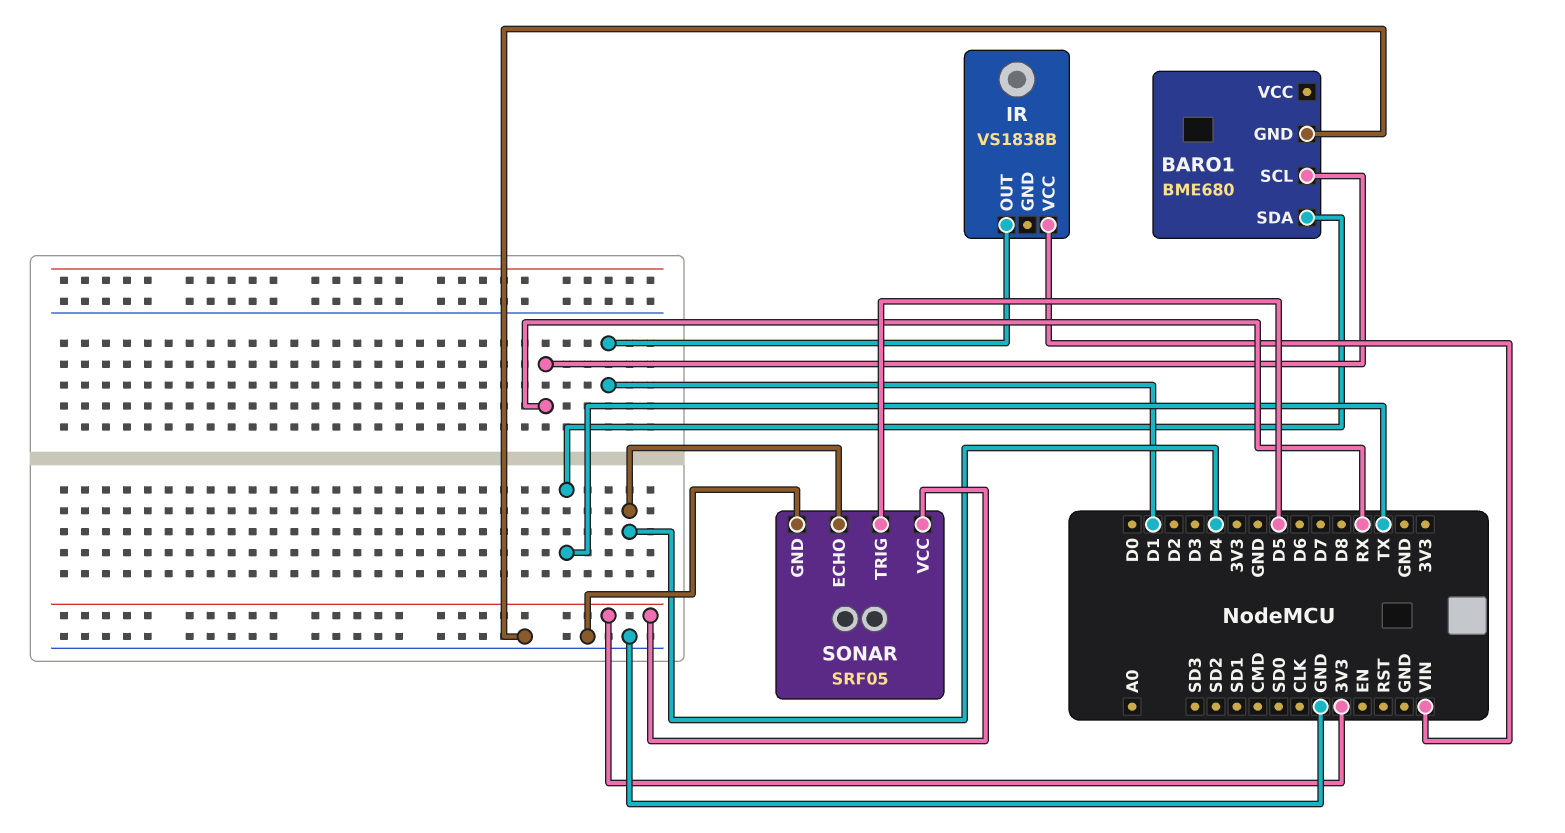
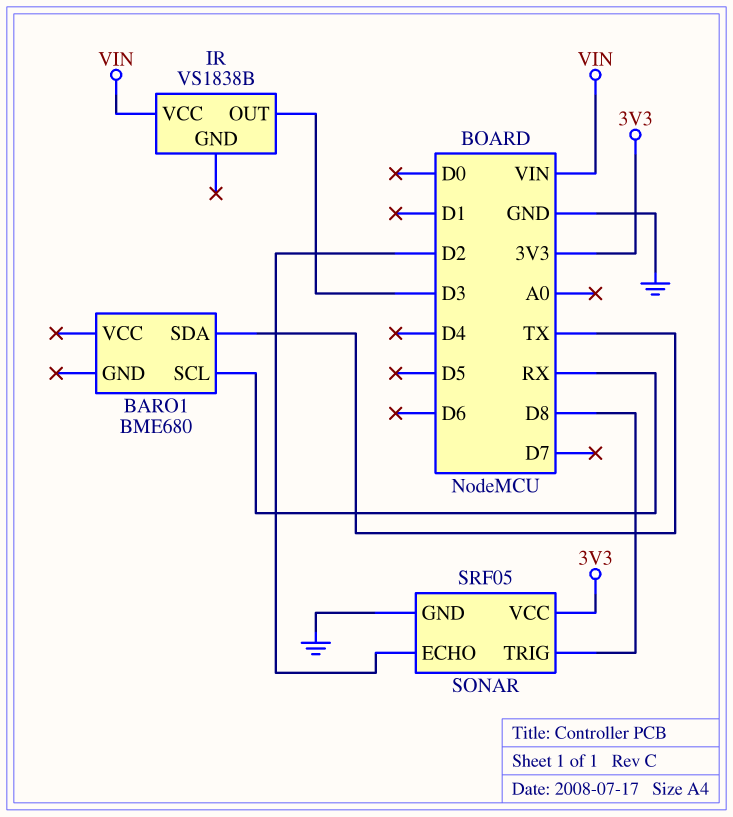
BARO1 pin GND: GND -> none
IR pin OUT: D1 -> D3
SONAR pin ECHO: D4 -> D2
SONAR pin TRIG: D5 -> D8

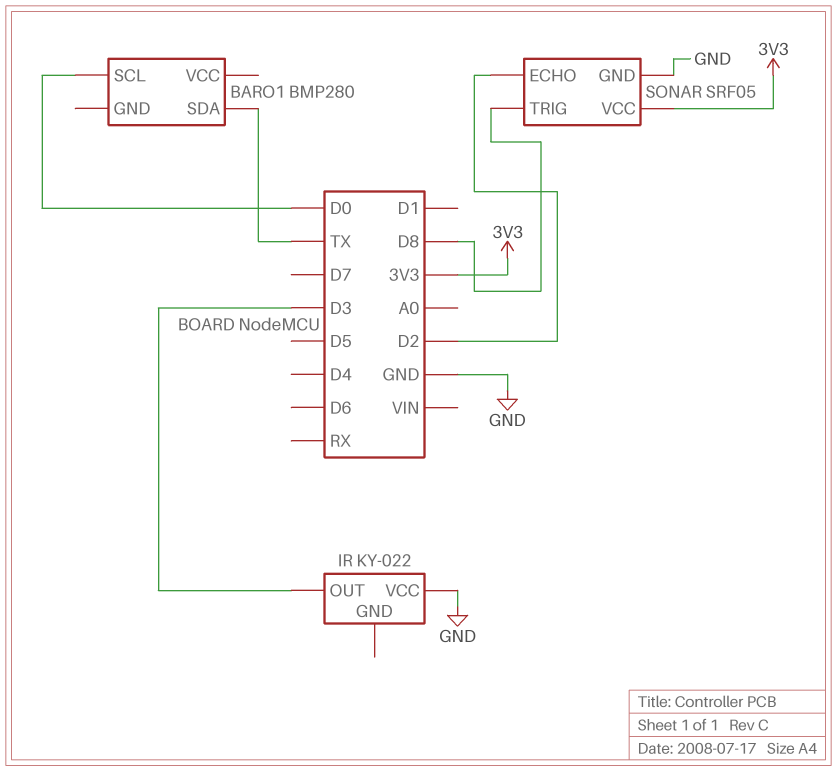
BARO1: BME680 -> BMP280
BARO1 pin SCL: RX -> D0
IR: VS1838B -> KY-022
IR pin VCC: VIN -> GND

